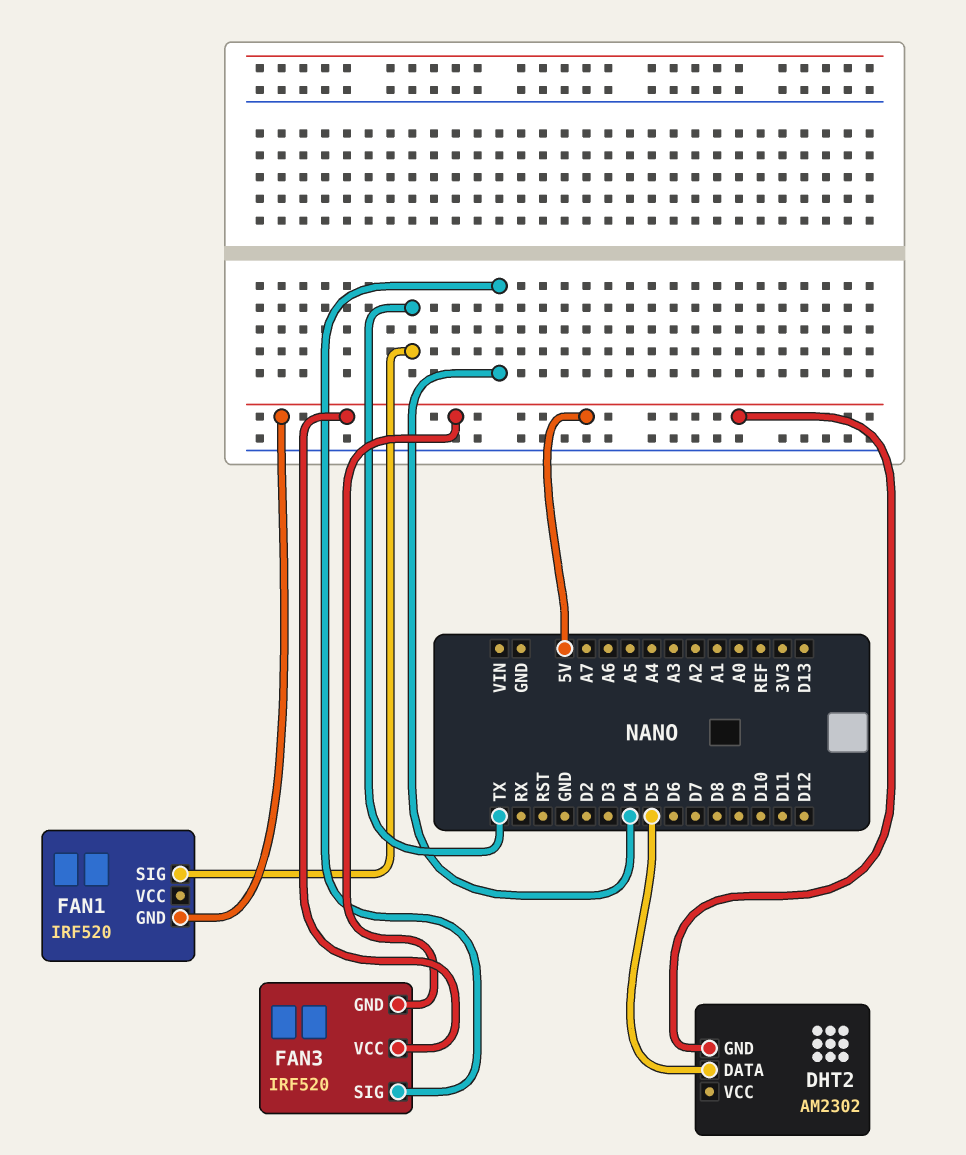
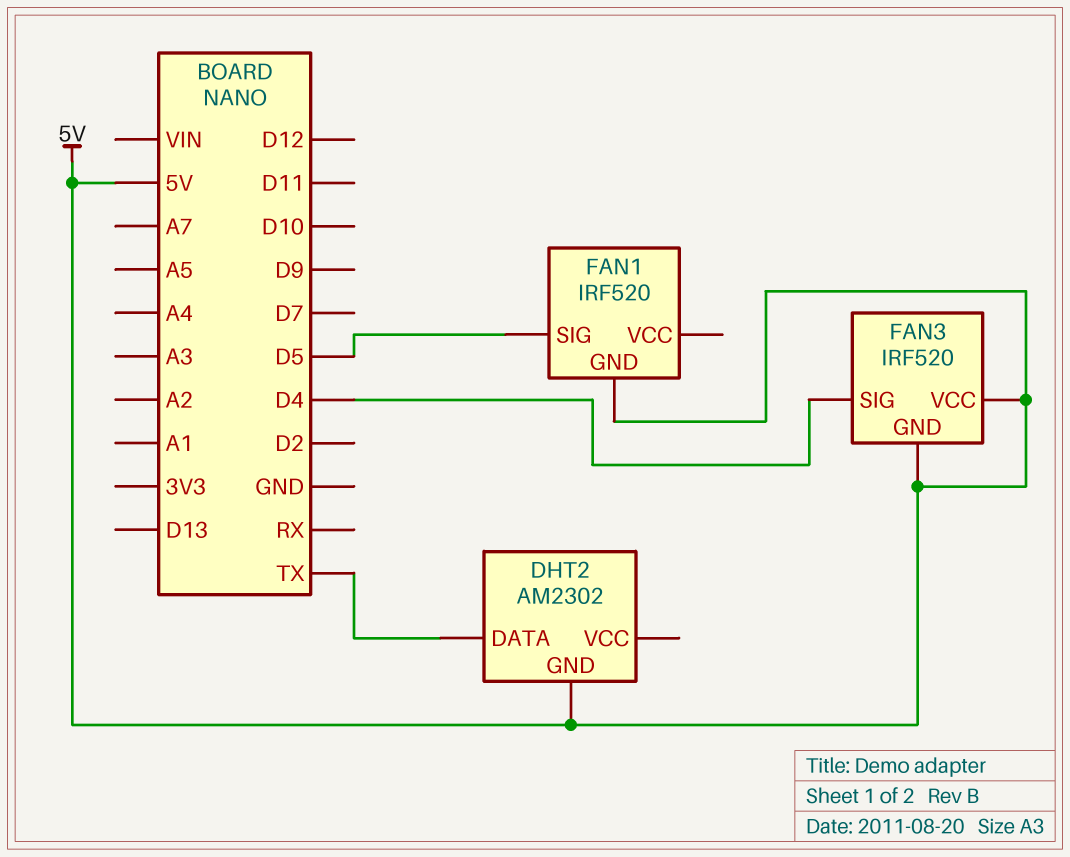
DHT2 pin DATA: D5 -> TX
FAN1 pin SIG: TX -> D5

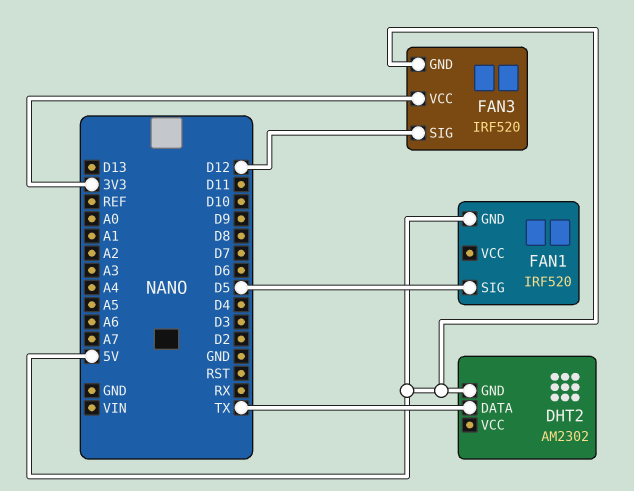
FAN3 pin SIG: D4 -> D12
FAN3 pin VCC: 5V -> 3V3

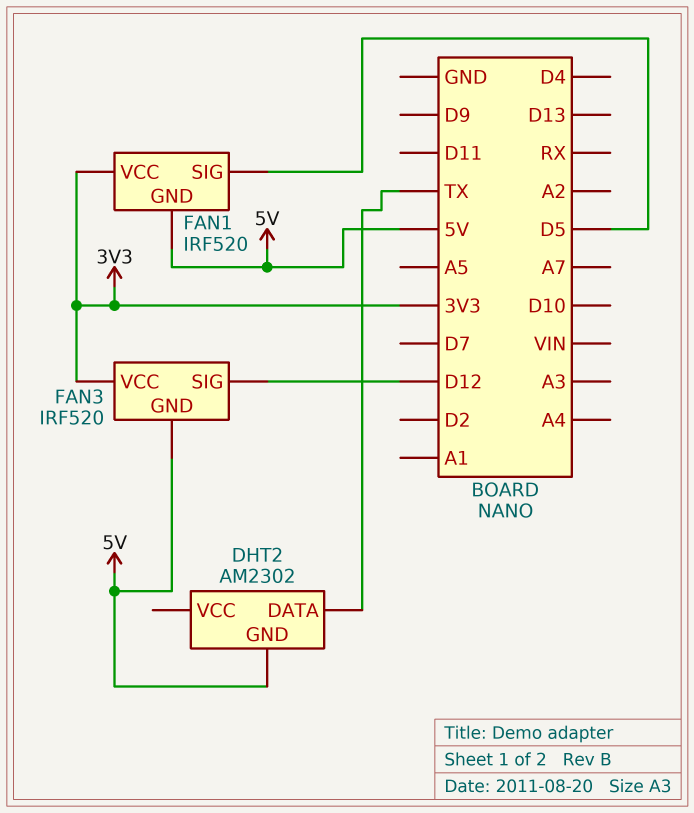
FAN1 pin VCC: none -> 3V3

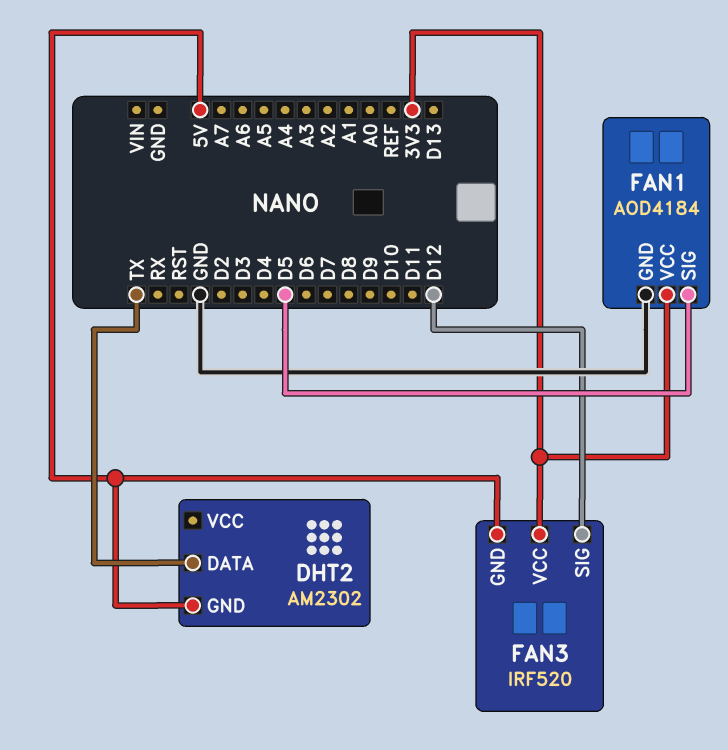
FAN1: IRF520 -> AOD4184
FAN1 pin GND: 5V -> GND

